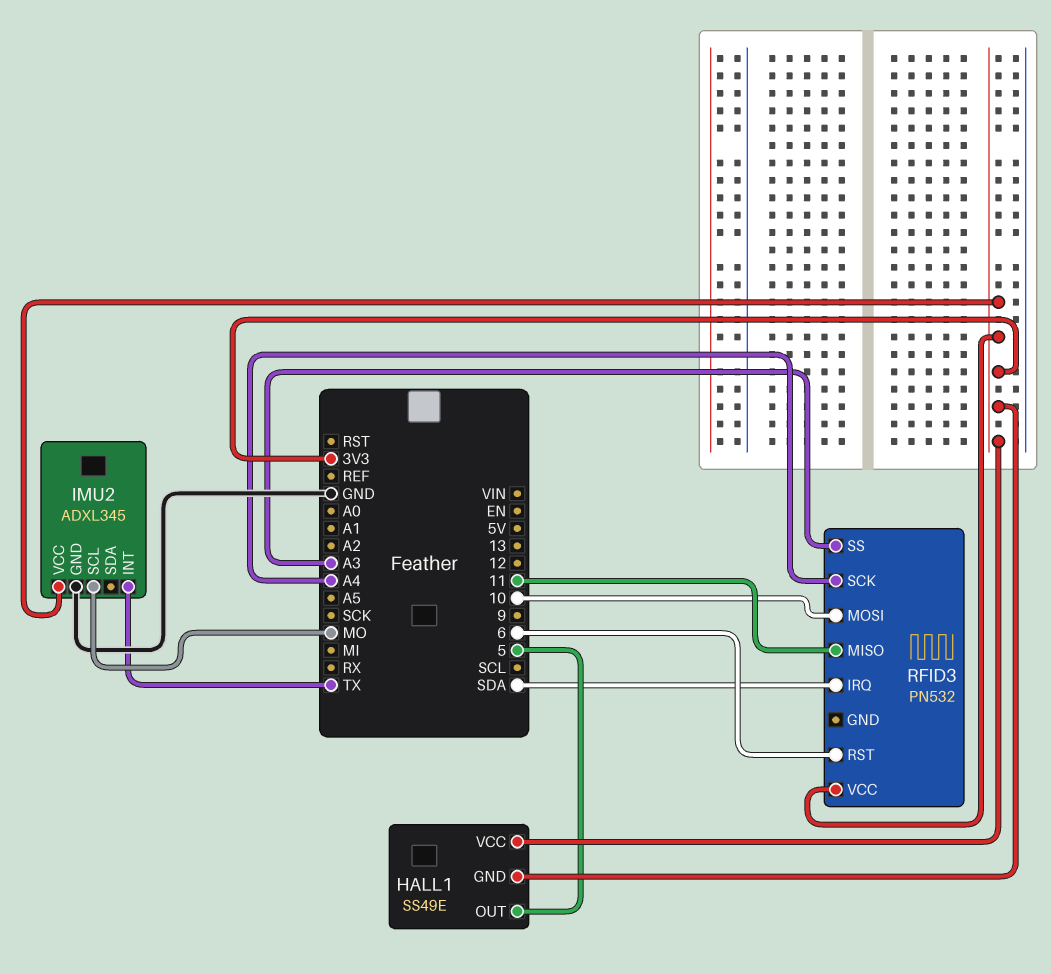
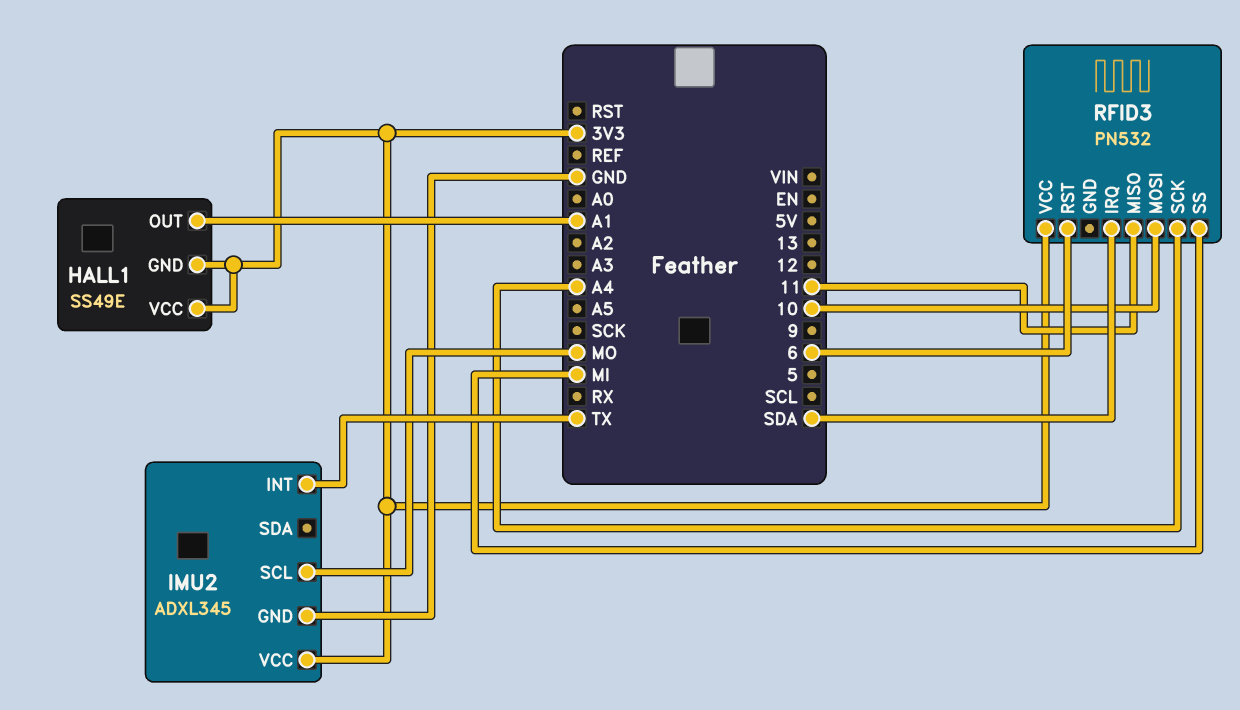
HALL1 pin OUT: 5 -> A1
RFID3 pin SS: A3 -> MI

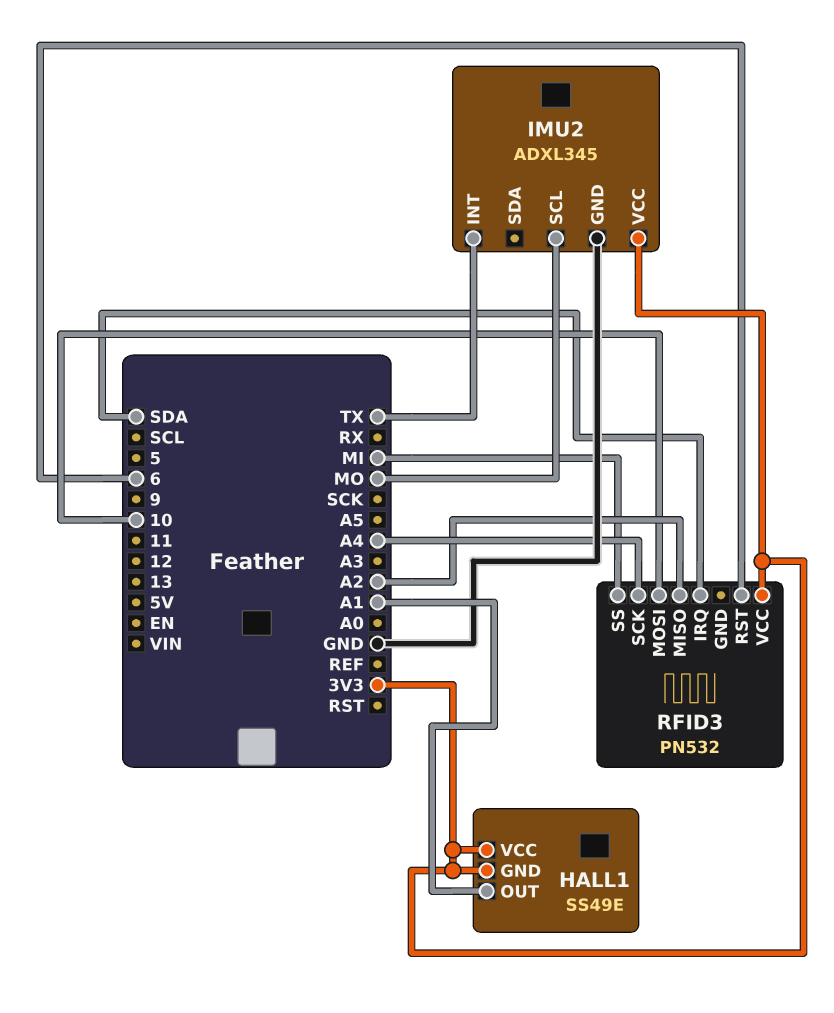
RFID3 pin MISO: 11 -> A2

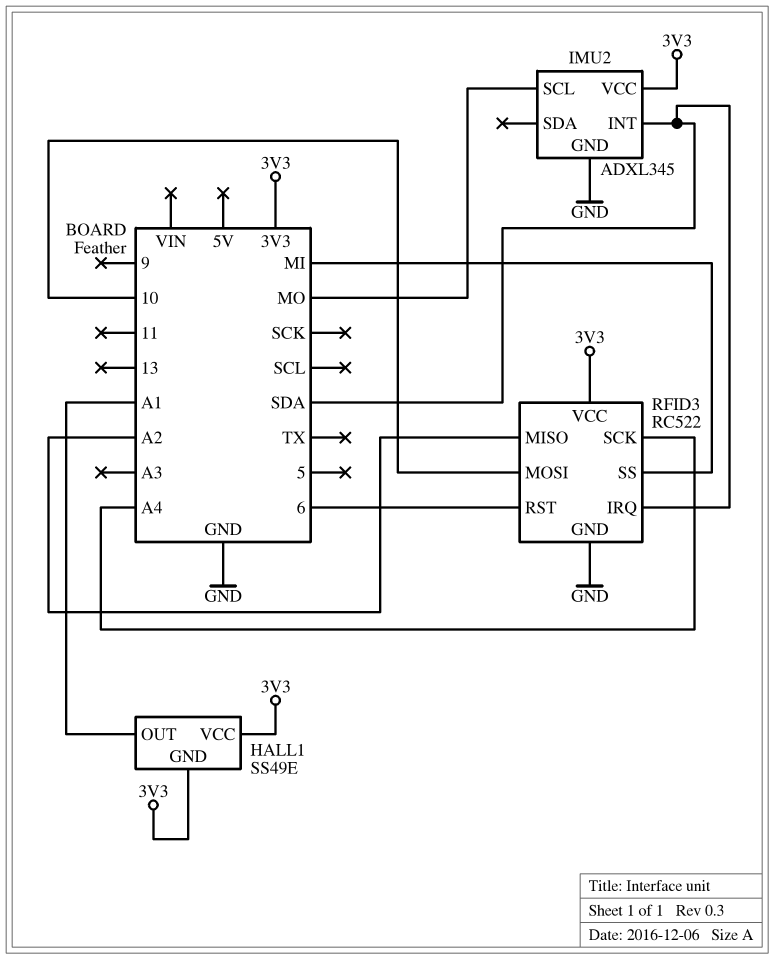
IMU2 pin INT: TX -> SDA
RFID3: PN532 -> RC522
RFID3 pin GND: none -> GND

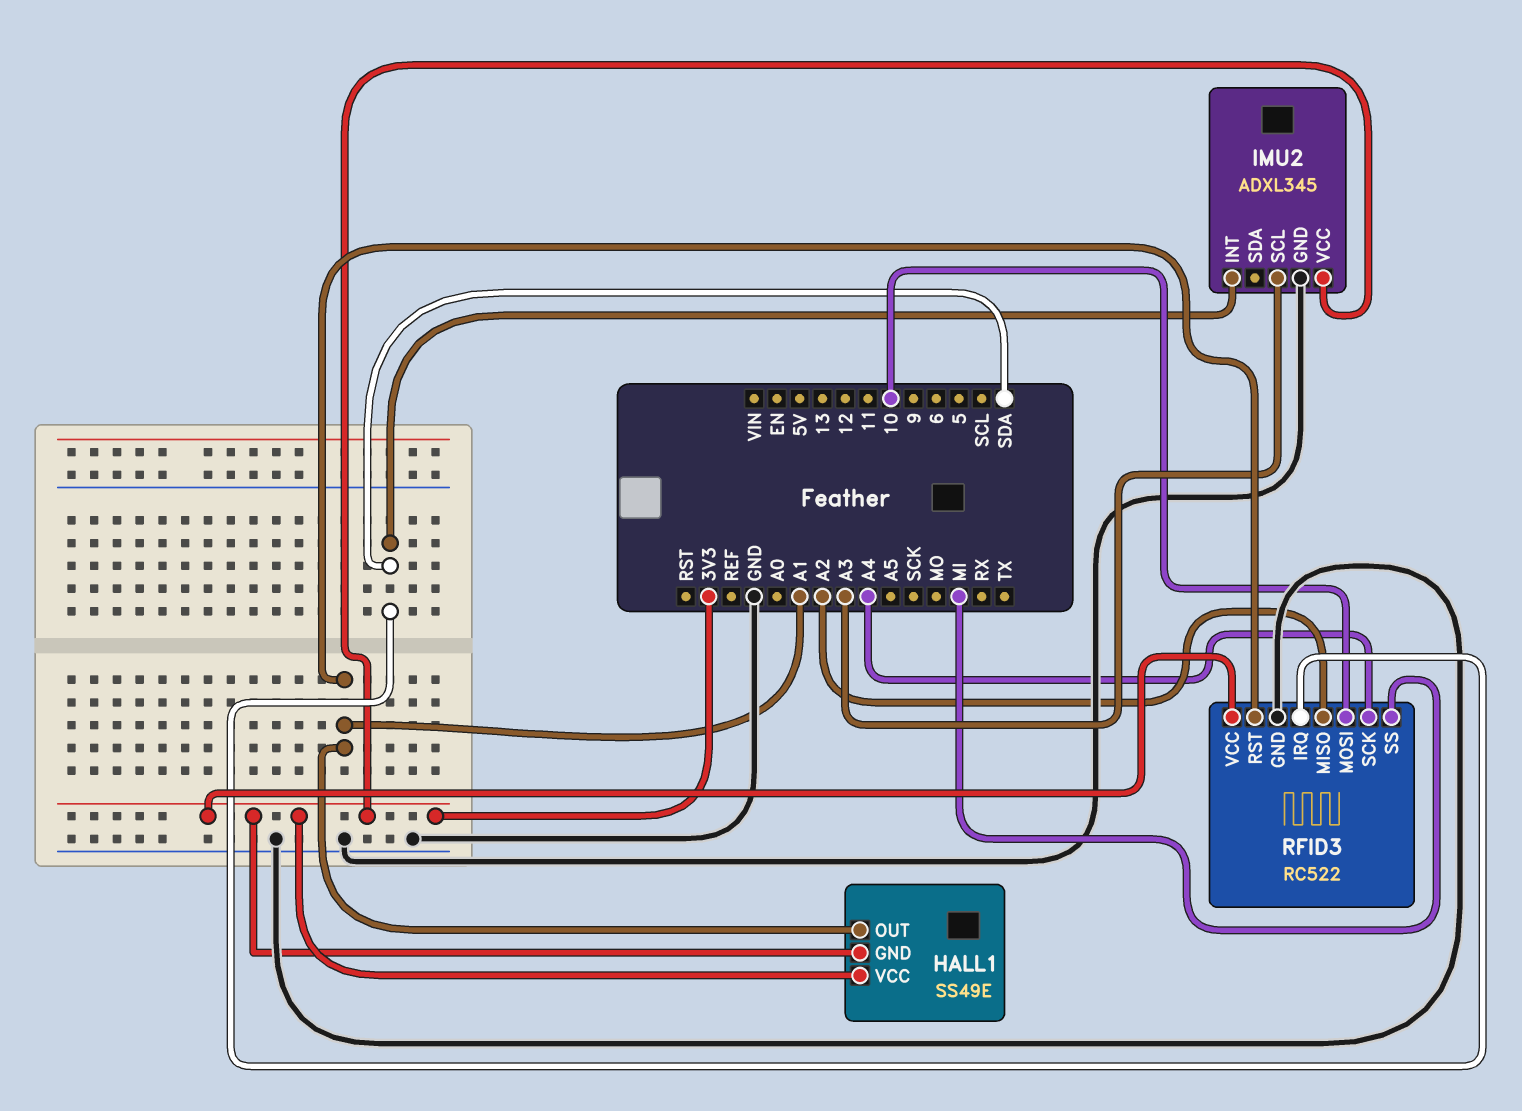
IMU2 pin SCL: MO -> A3
RFID3 pin RST: 6 -> A1

